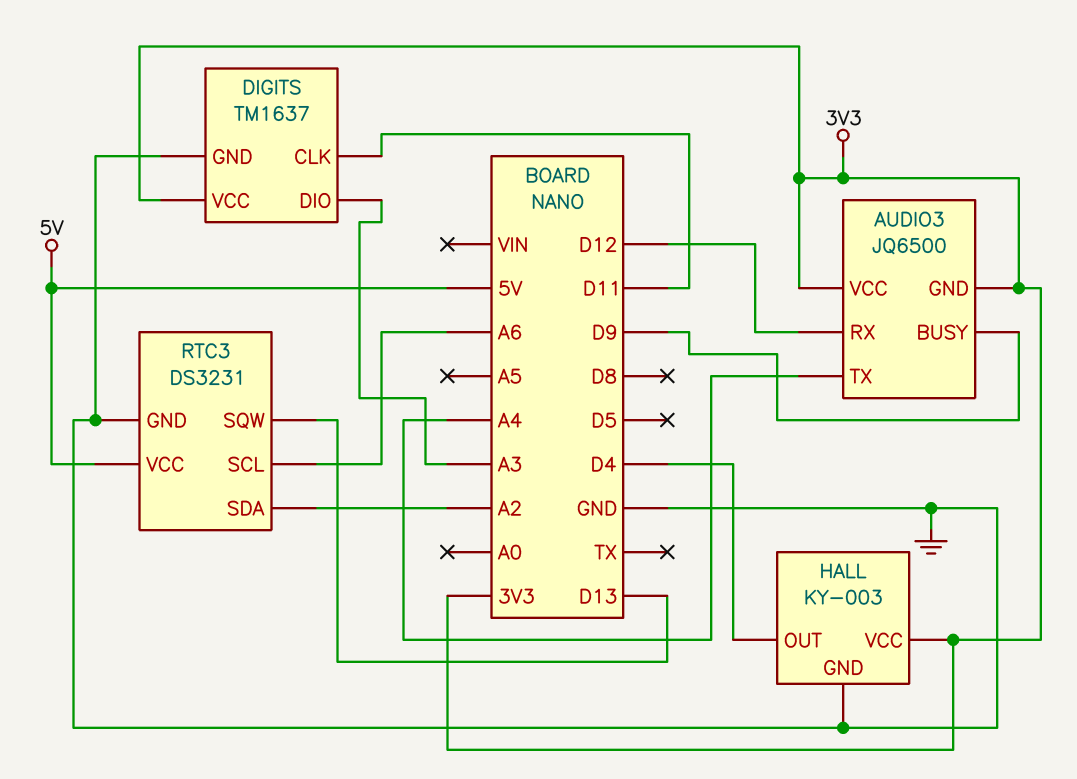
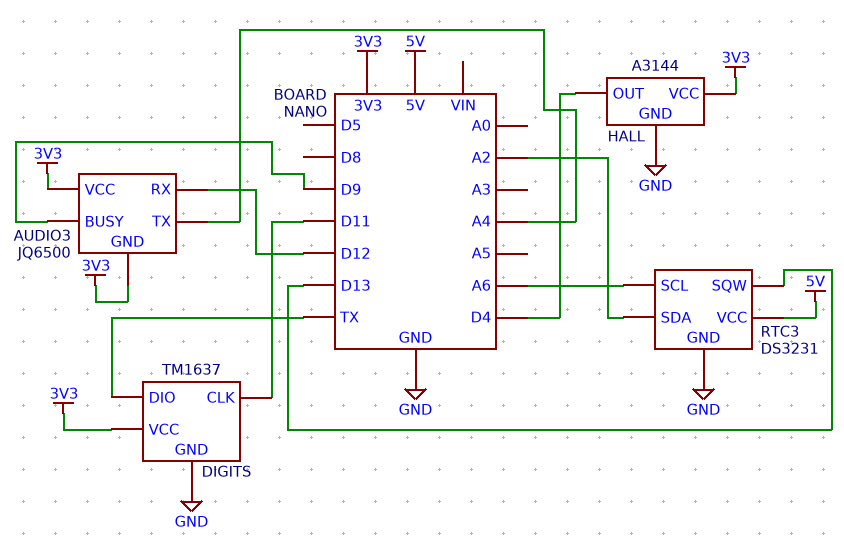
DIGITS pin DIO: A3 -> TX
HALL: KY-003 -> A3144

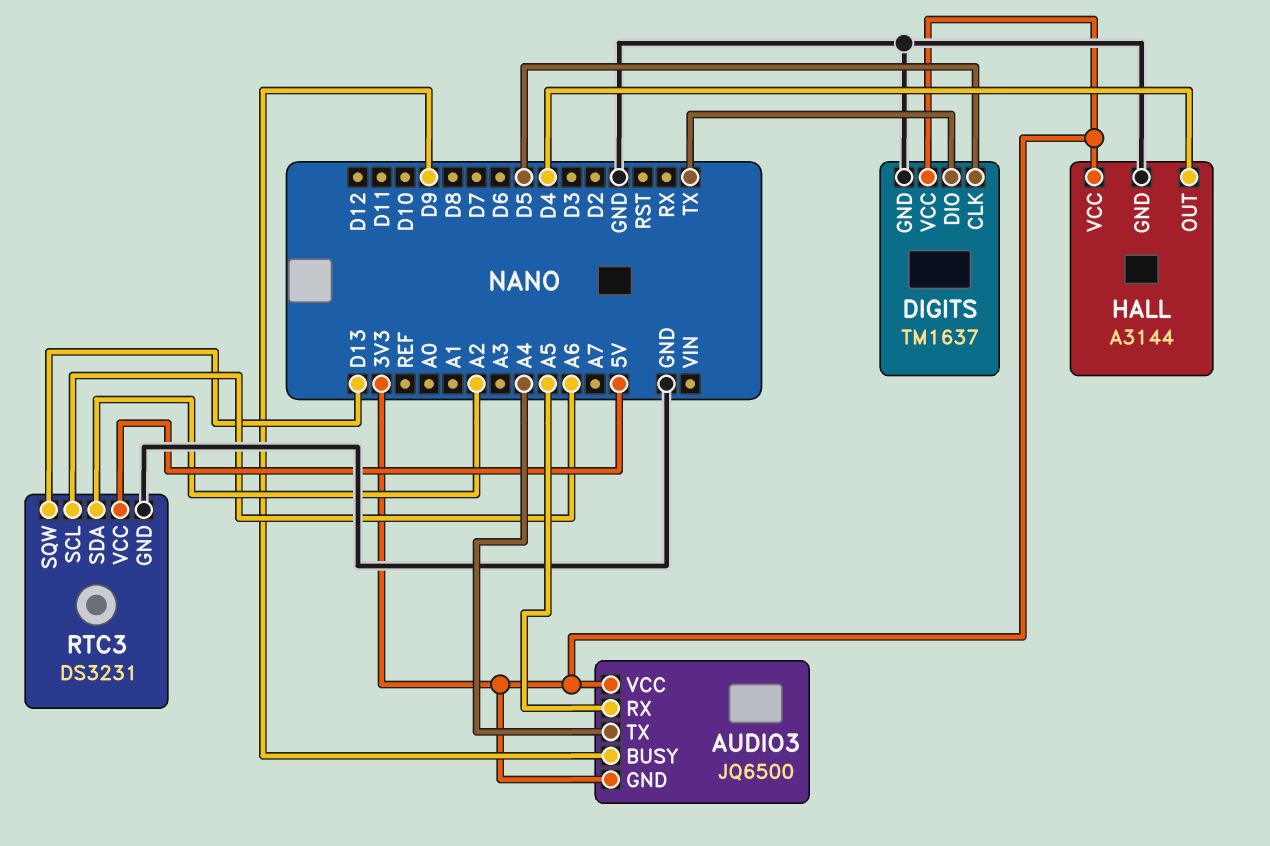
AUDIO3 pin RX: D12 -> A5
DIGITS pin CLK: D11 -> D5

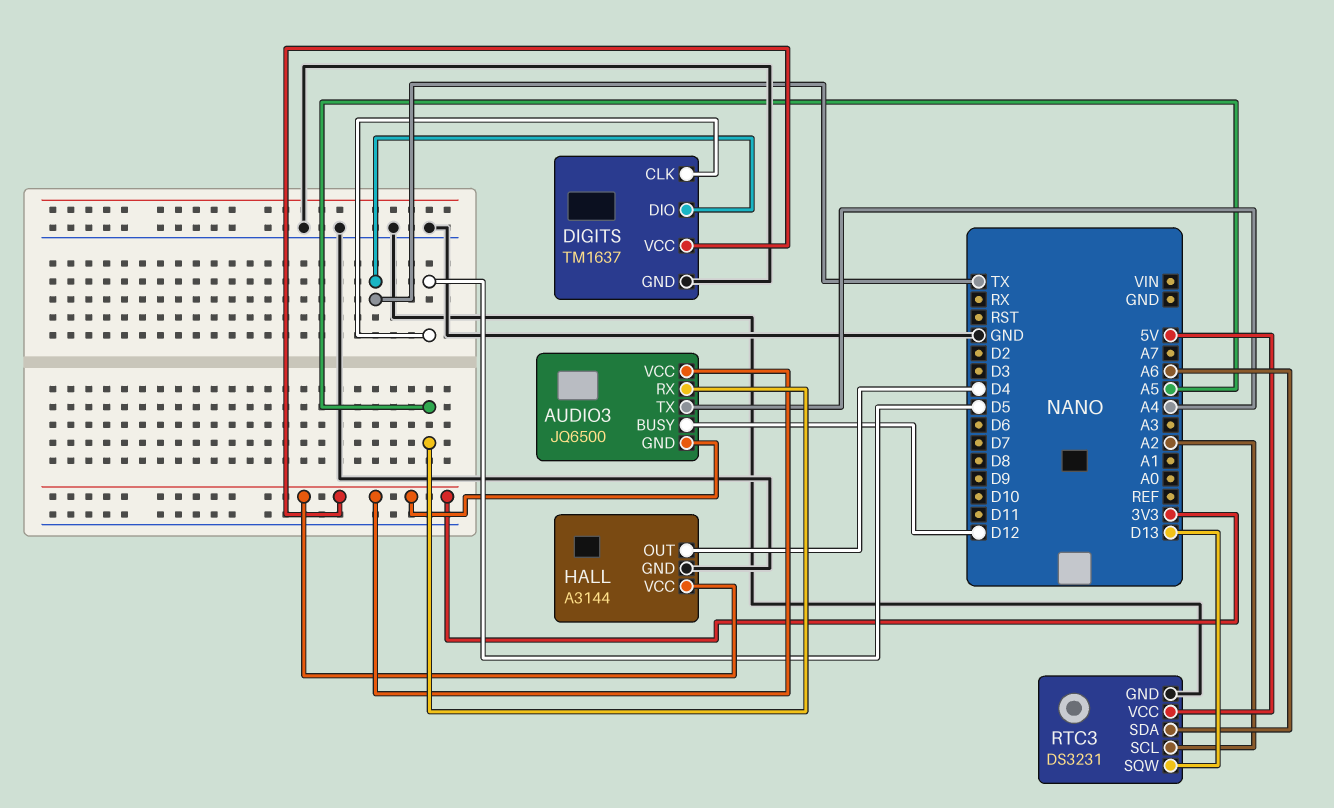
AUDIO3 pin BUSY: D9 -> D12
RTC3 pin SCL: A6 -> A2
RTC3 pin SDA: A2 -> A6

